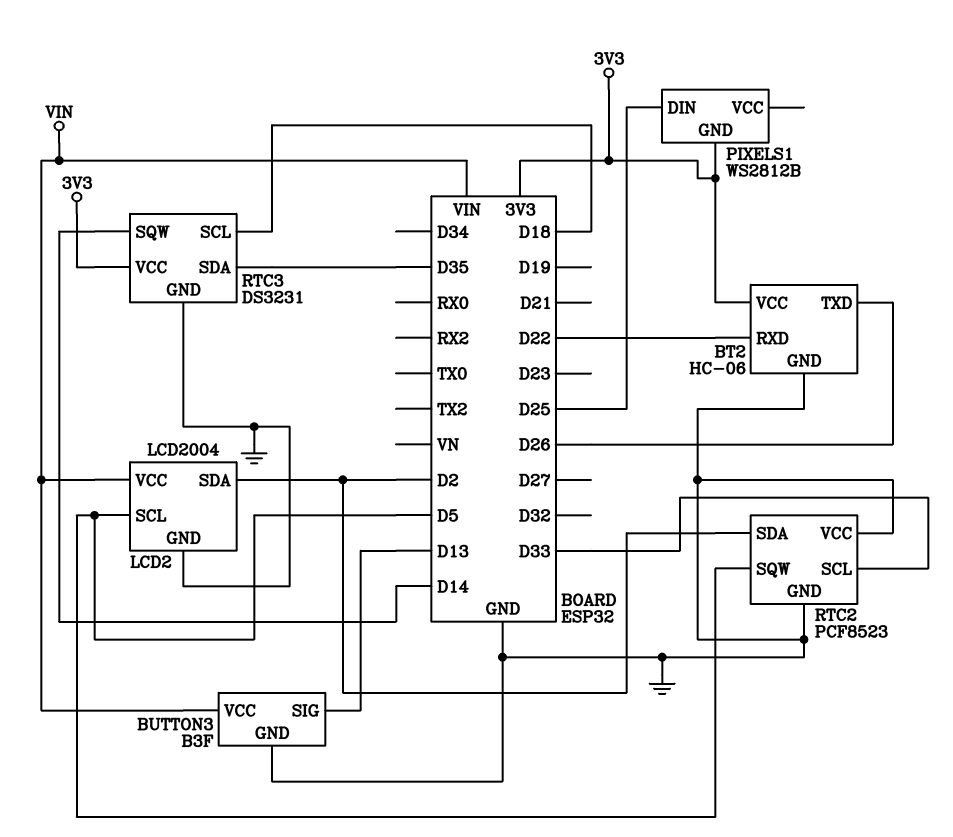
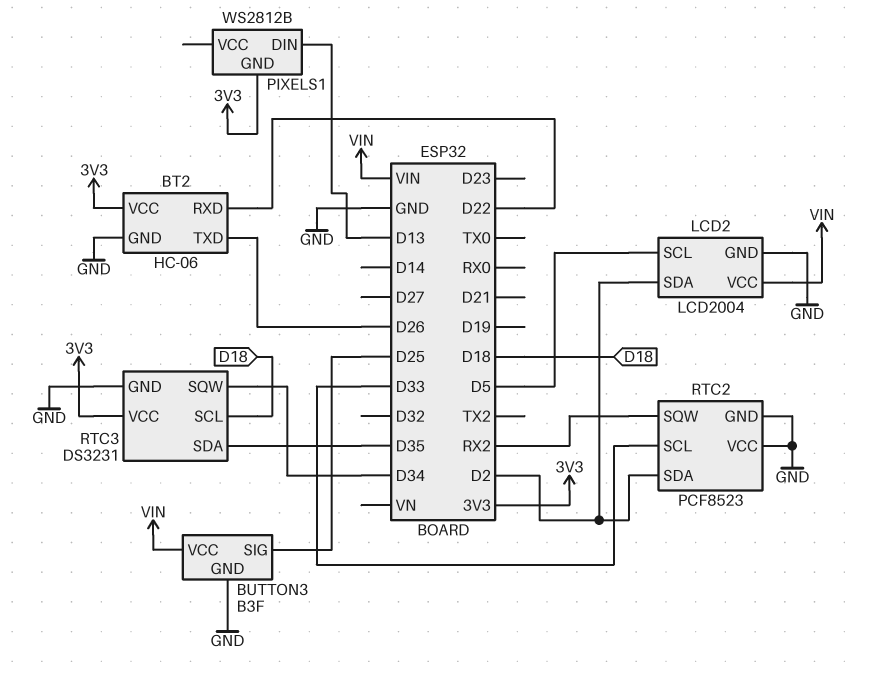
BUTTON3 pin SIG: D13 -> D25
PIXELS1 pin DIN: D25 -> D13
RTC2 pin SQW: D5 -> RX2
RTC3 pin SQW: D14 -> D34

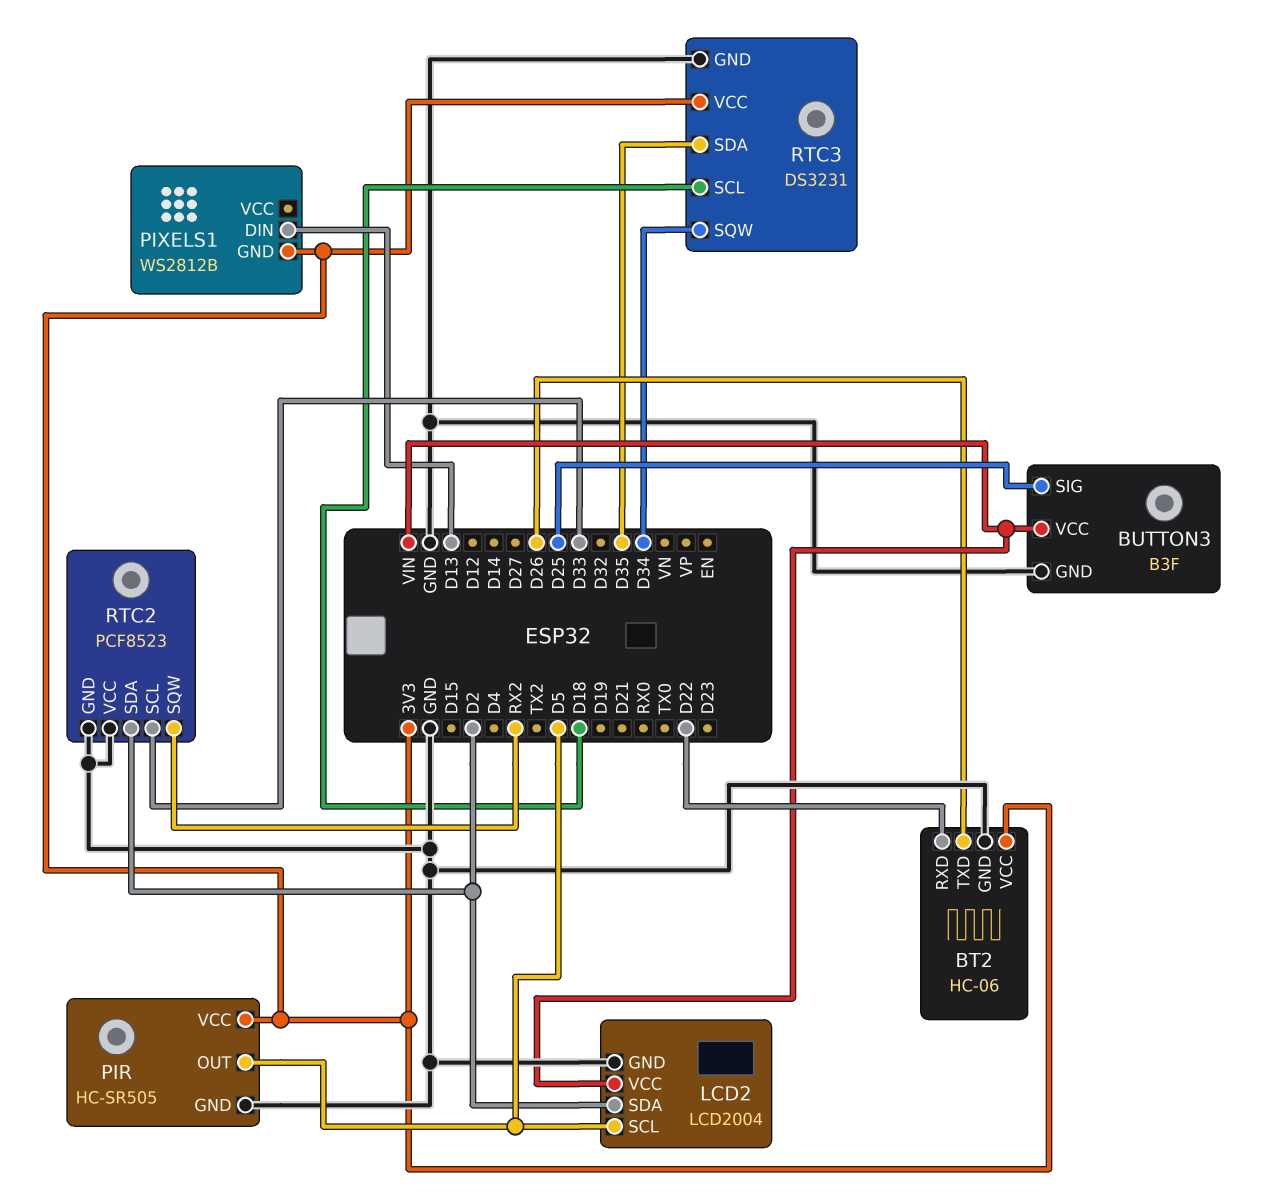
PIR: none -> HC-SR505
PIR pin GND: none -> GND
PIR pin OUT: none -> D5
PIR pin VCC: none -> 3V3

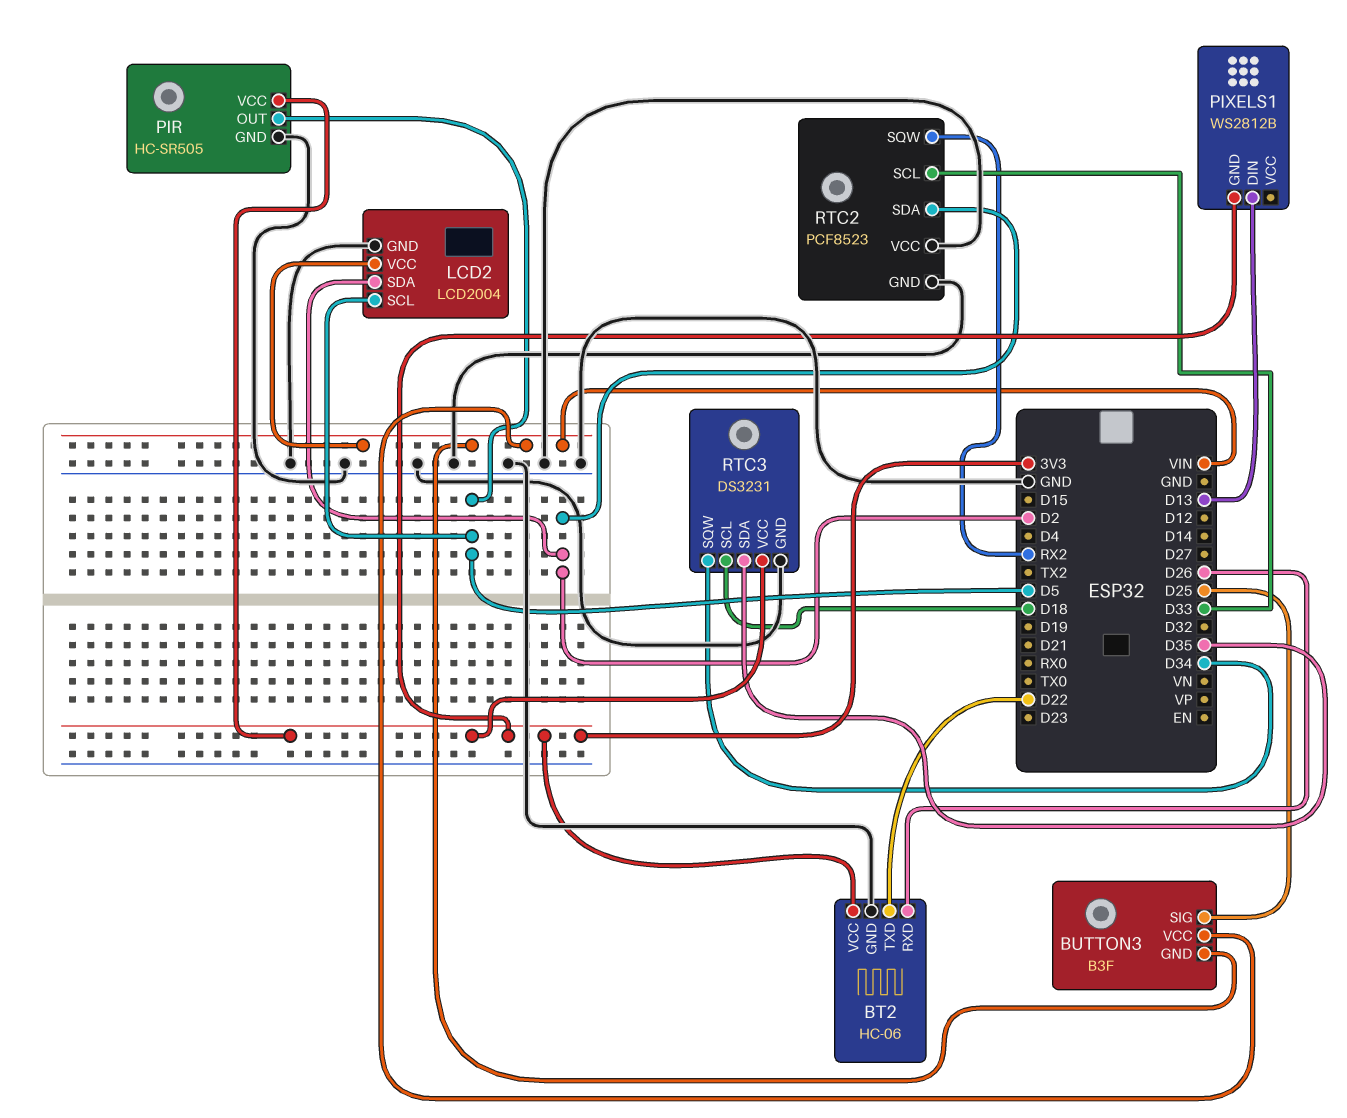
BT2 pin RXD: D22 -> D26
BT2 pin TXD: D26 -> D22
BUTTON3 pin GND: GND -> VIN

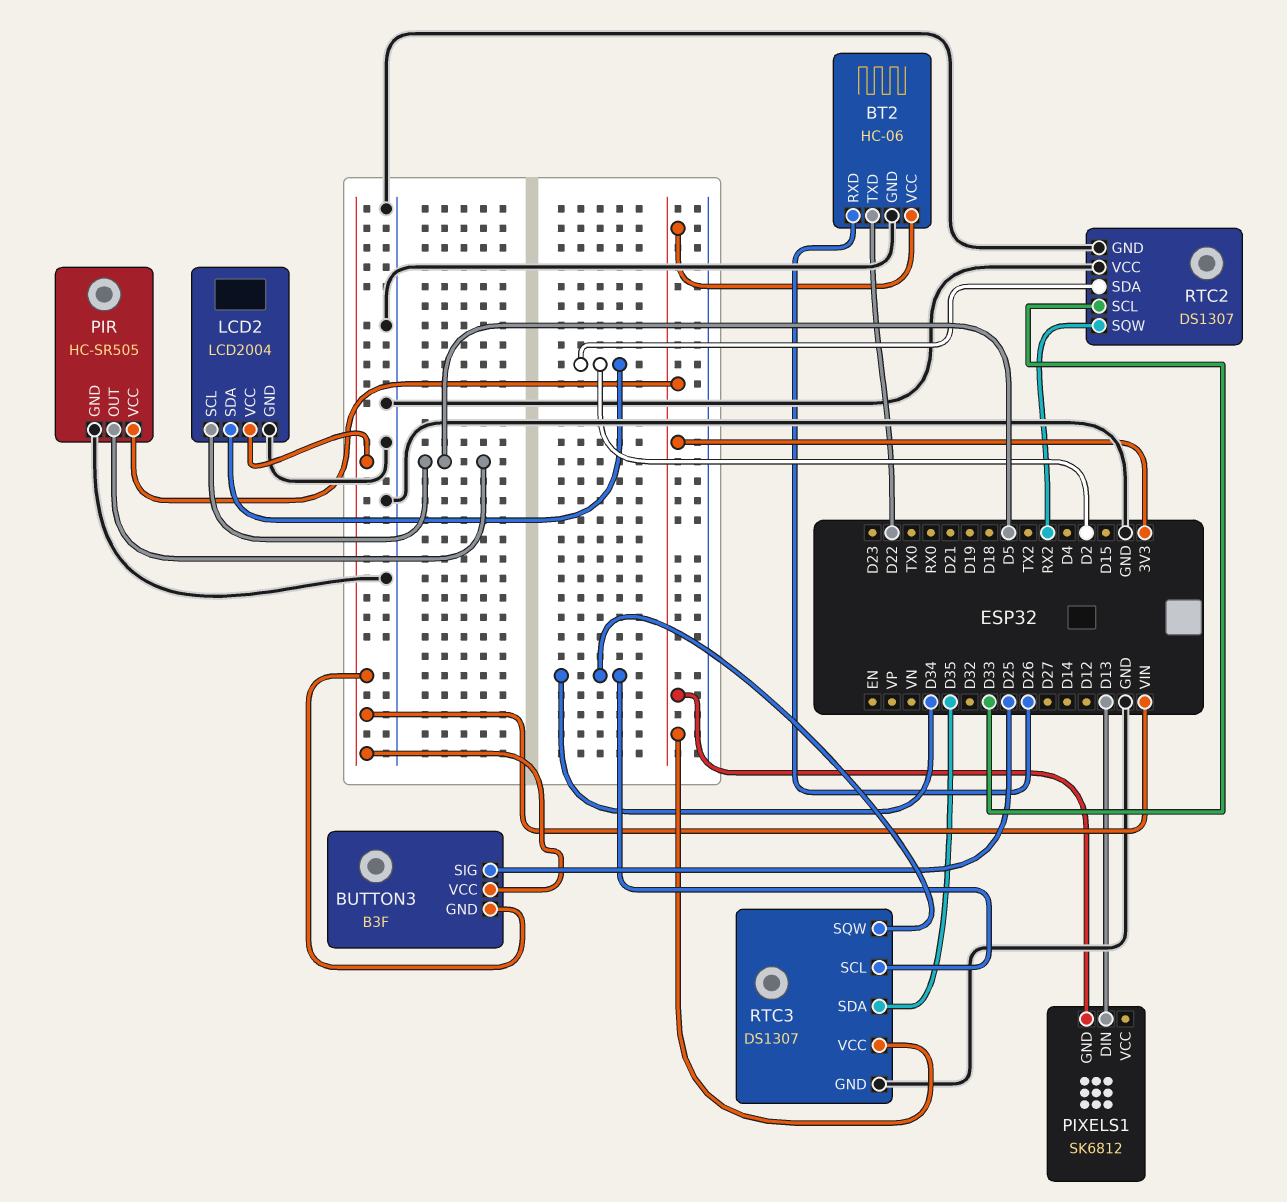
PIXELS1: WS2812B -> SK6812
RTC2: PCF8523 -> DS1307
RTC3: DS3231 -> DS1307
RTC3 pin SCL: D18 -> D34

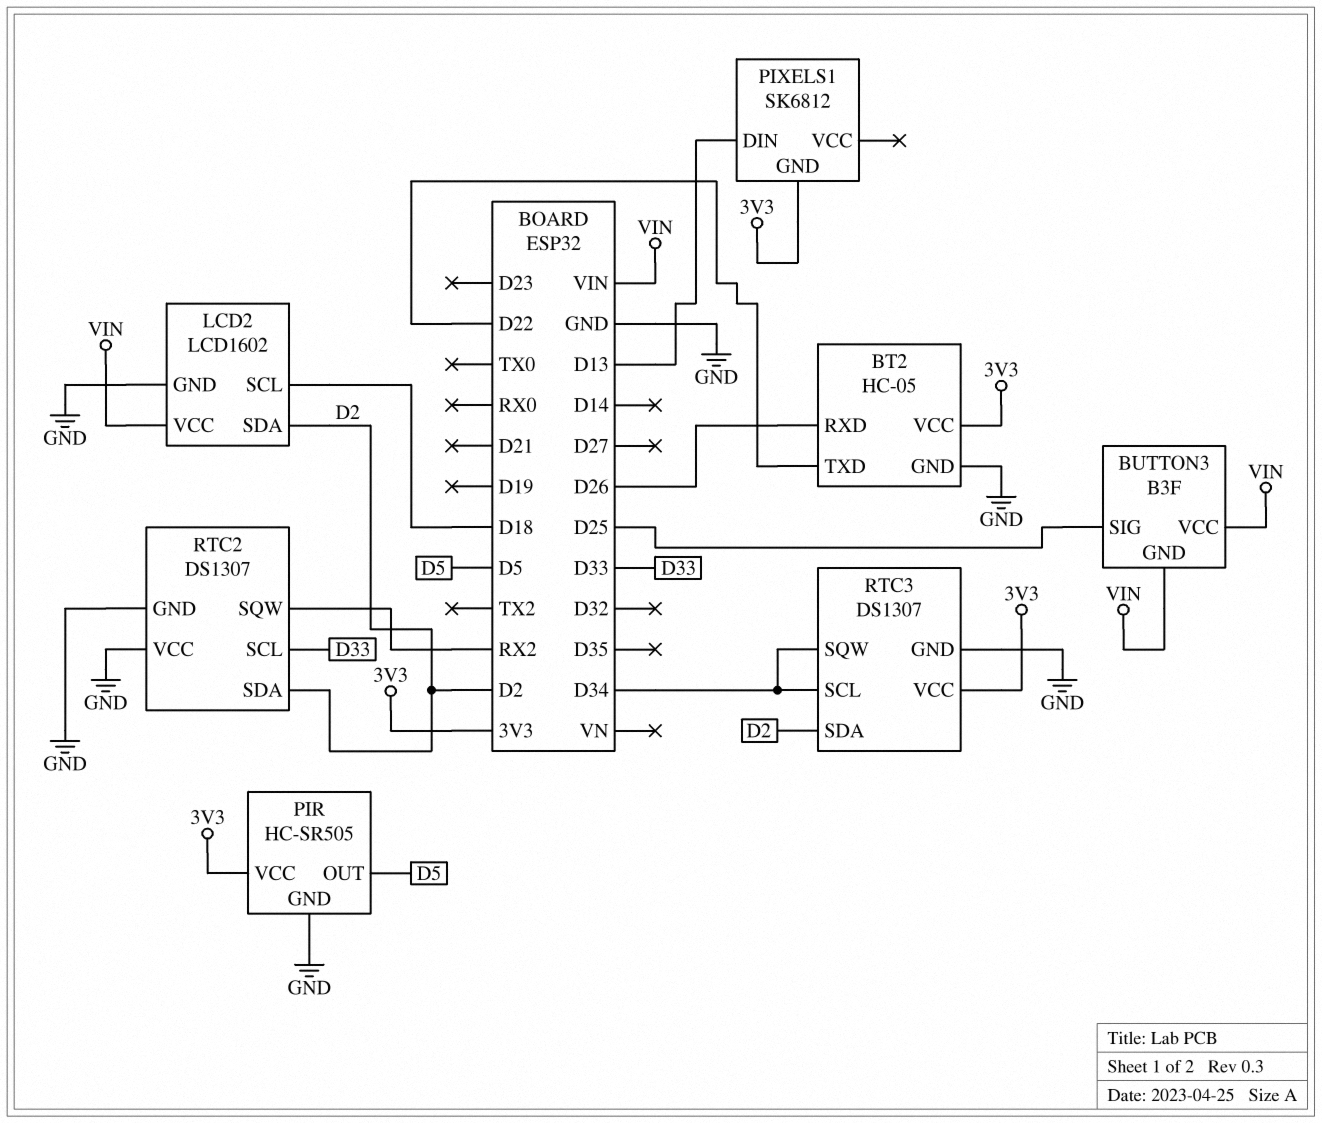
BT2: HC-06 -> HC-05
LCD2: LCD2004 -> LCD1602
LCD2 pin SCL: D5 -> D18
RTC3 pin SDA: D35 -> D2

